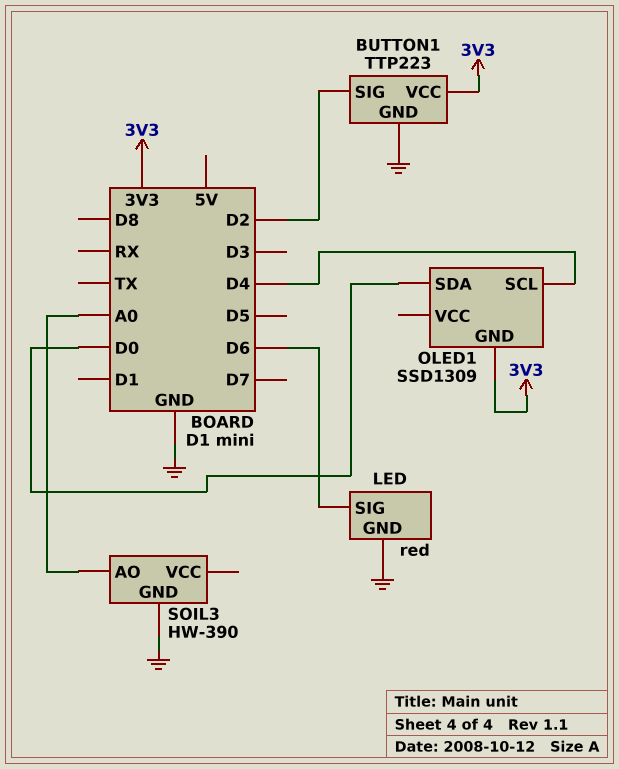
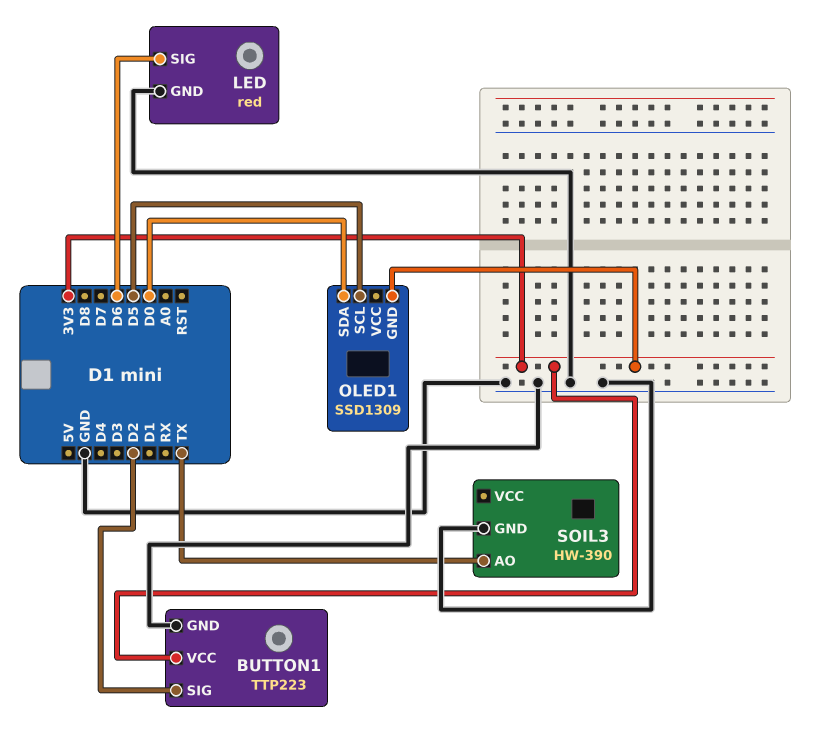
OLED1 pin SCL: D4 -> D5
SOIL3 pin AO: A0 -> TX

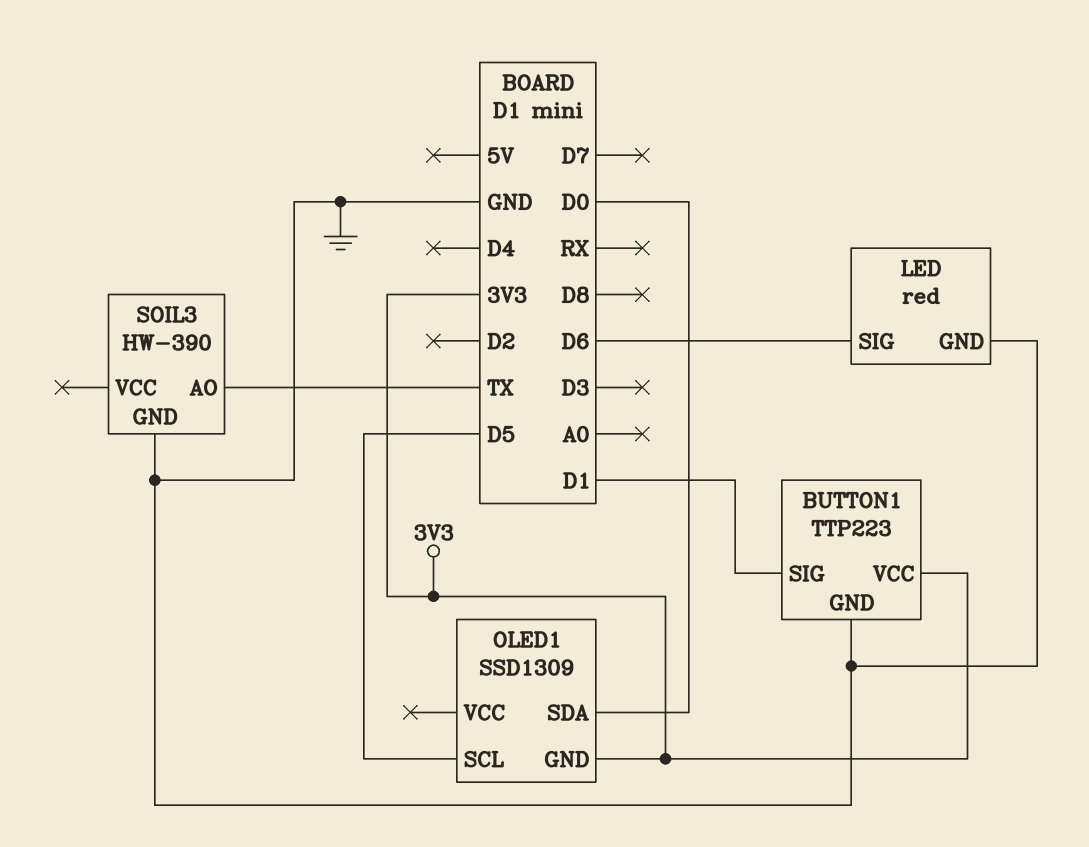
BUTTON1 pin SIG: D2 -> D1

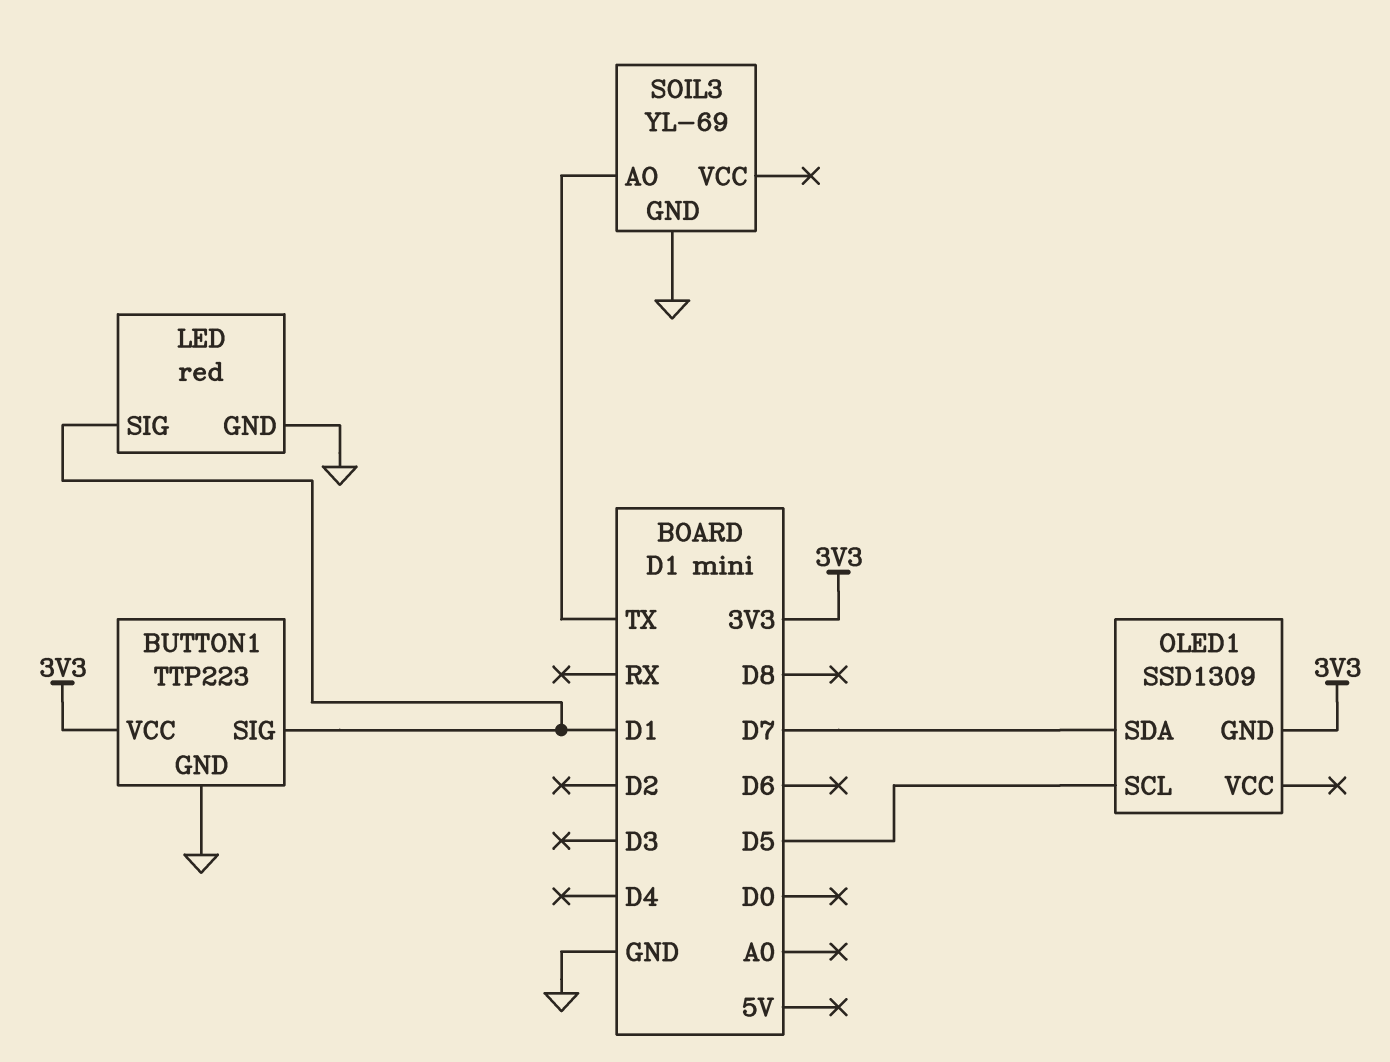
LED pin SIG: D6 -> D1
OLED1 pin SDA: D0 -> D7
SOIL3: HW-390 -> YL-69

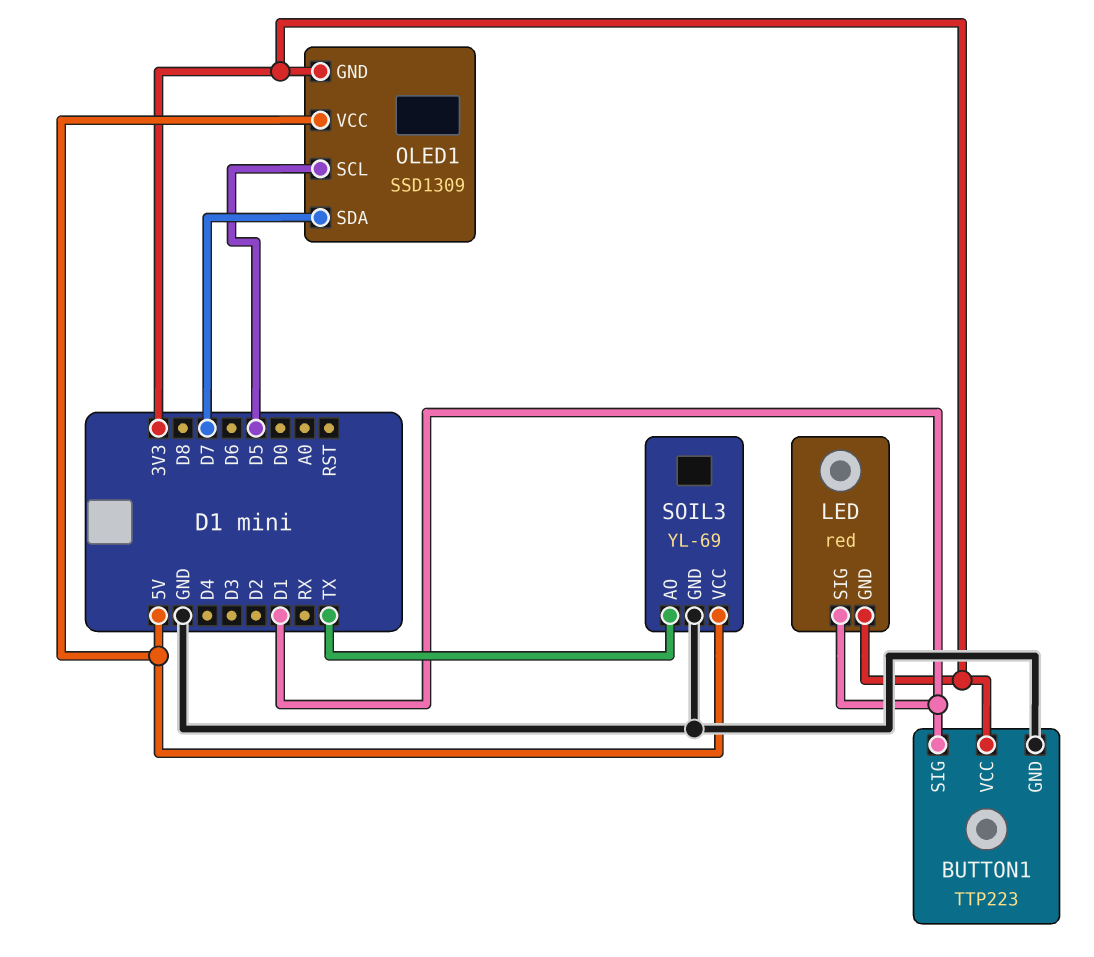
LED pin GND: GND -> 3V3
OLED1 pin VCC: none -> 5V
SOIL3 pin VCC: none -> 5V

